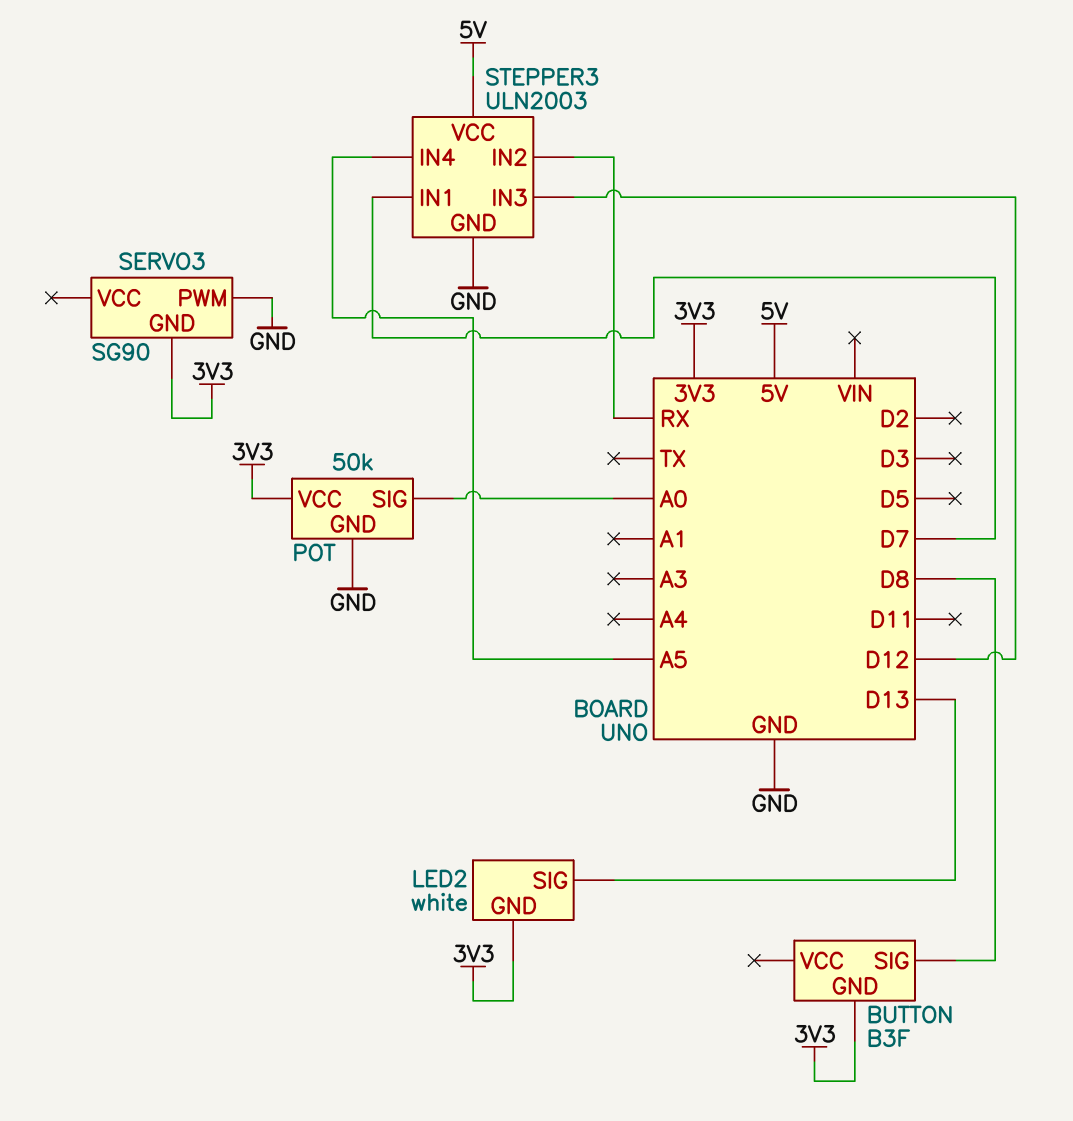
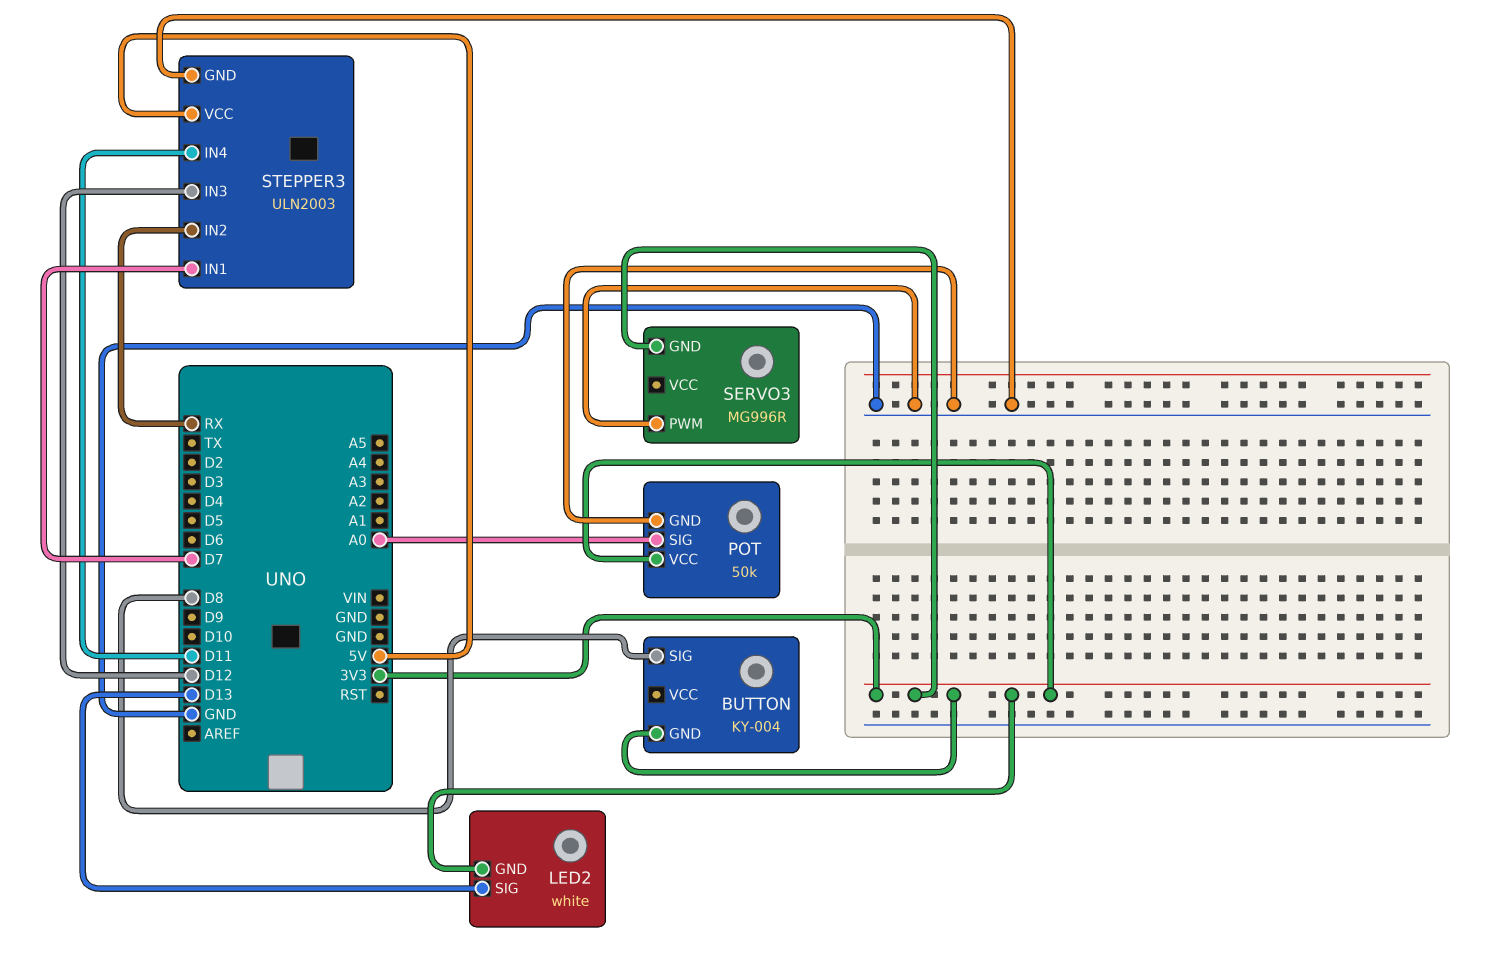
BUTTON: B3F -> KY-004
SERVO3: SG90 -> MG996R
STEPPER3 pin IN4: A5 -> D11

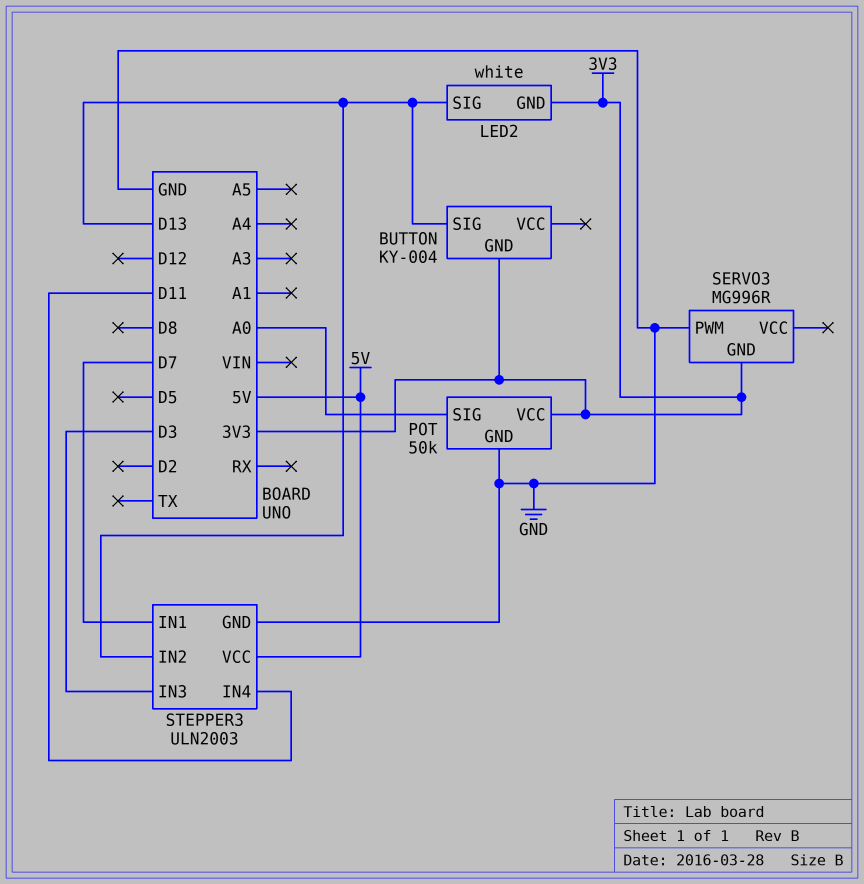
BUTTON pin SIG: D8 -> D13
STEPPER3 pin IN2: RX -> D13
STEPPER3 pin IN3: D12 -> D3

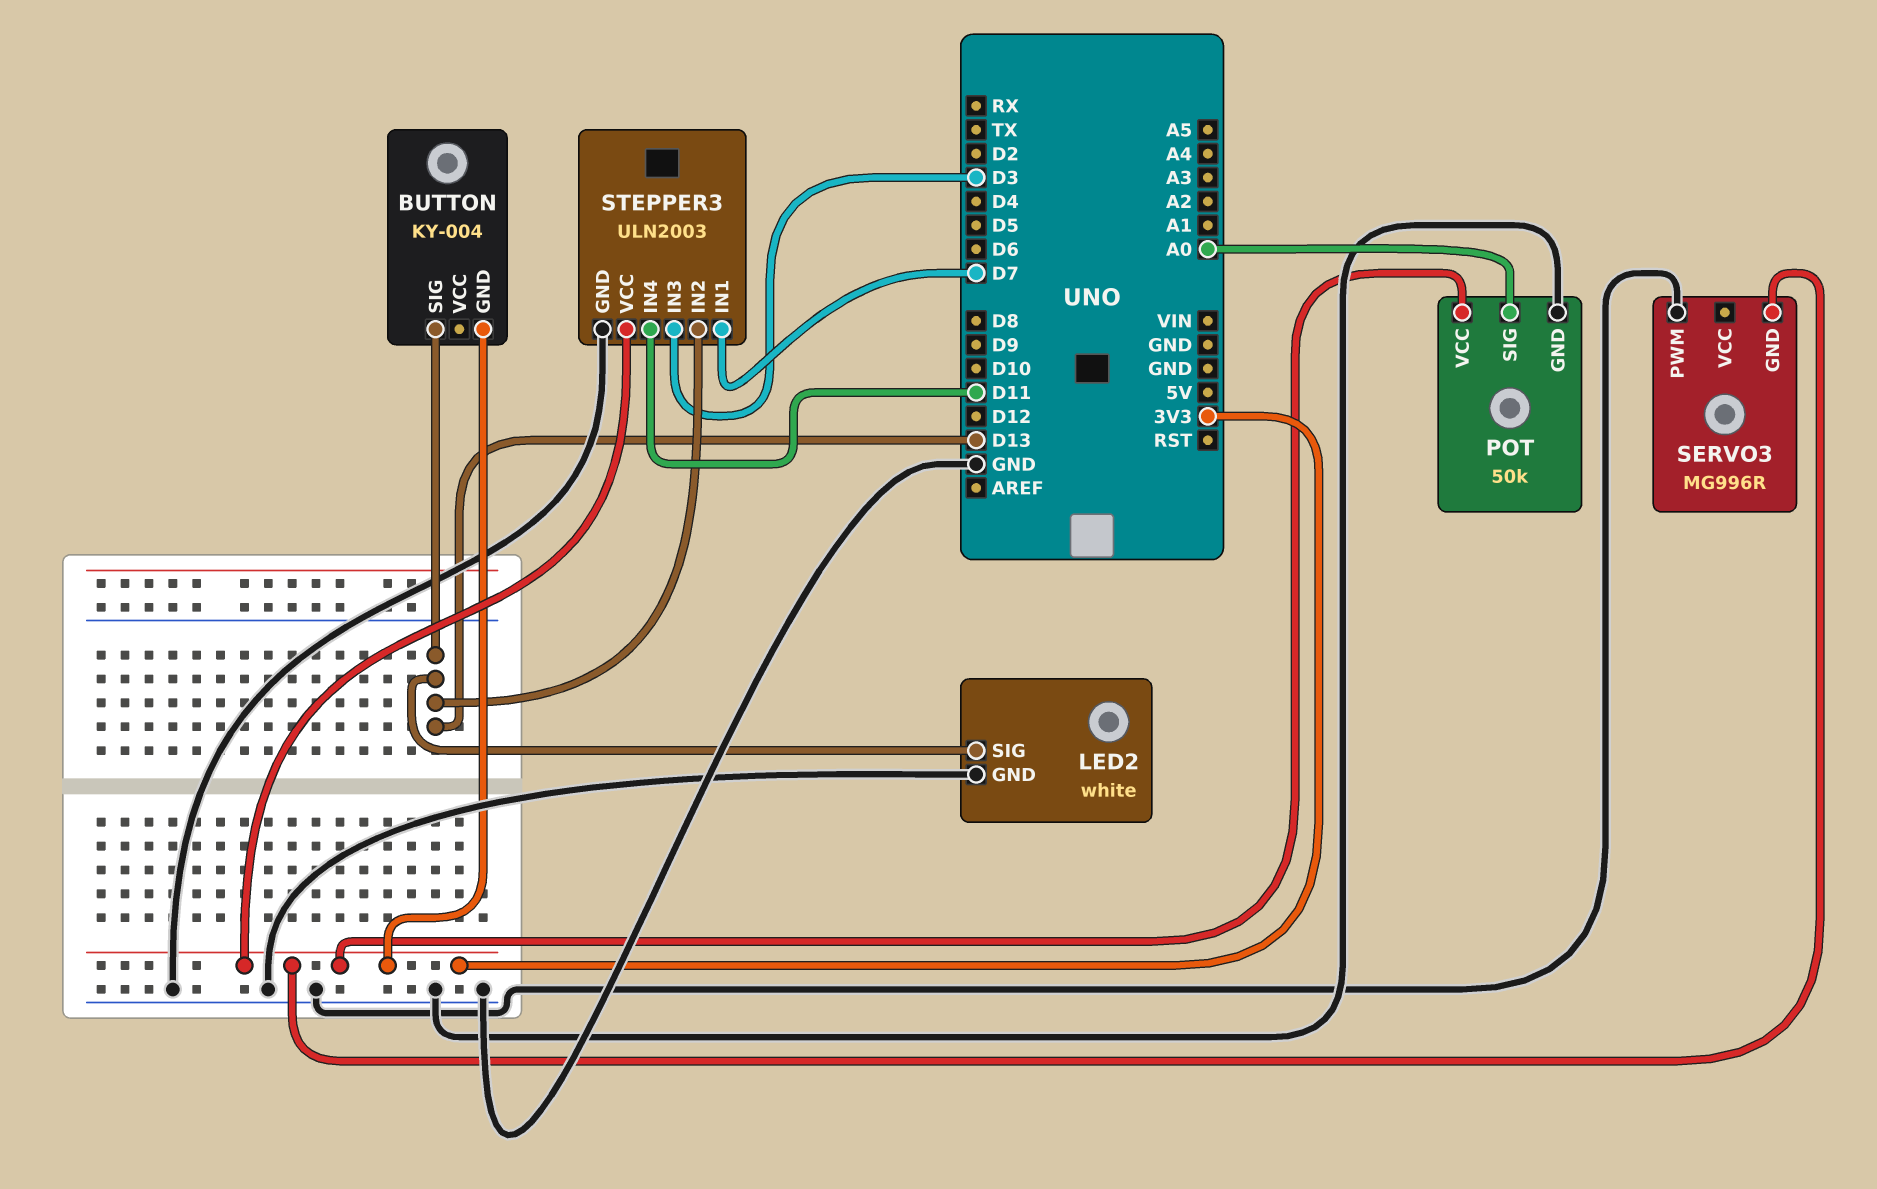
LED2 pin GND: 3V3 -> GND
STEPPER3 pin VCC: 5V -> 3V3

